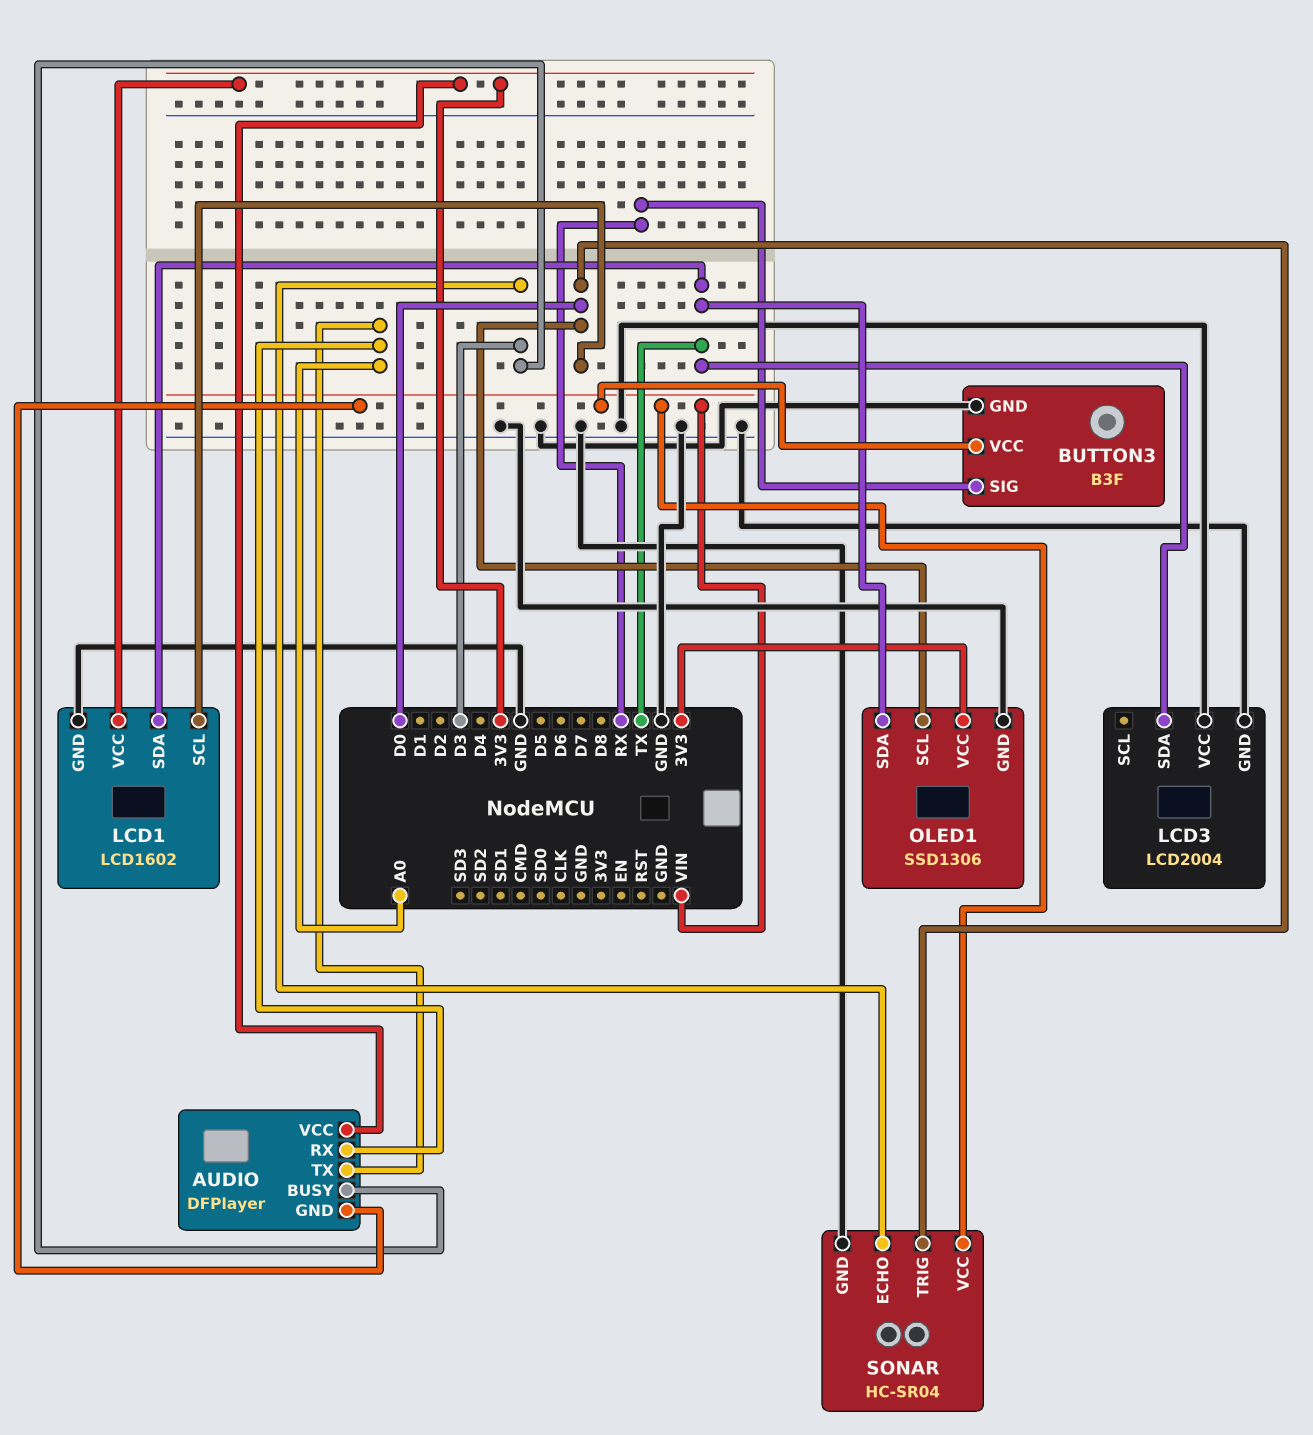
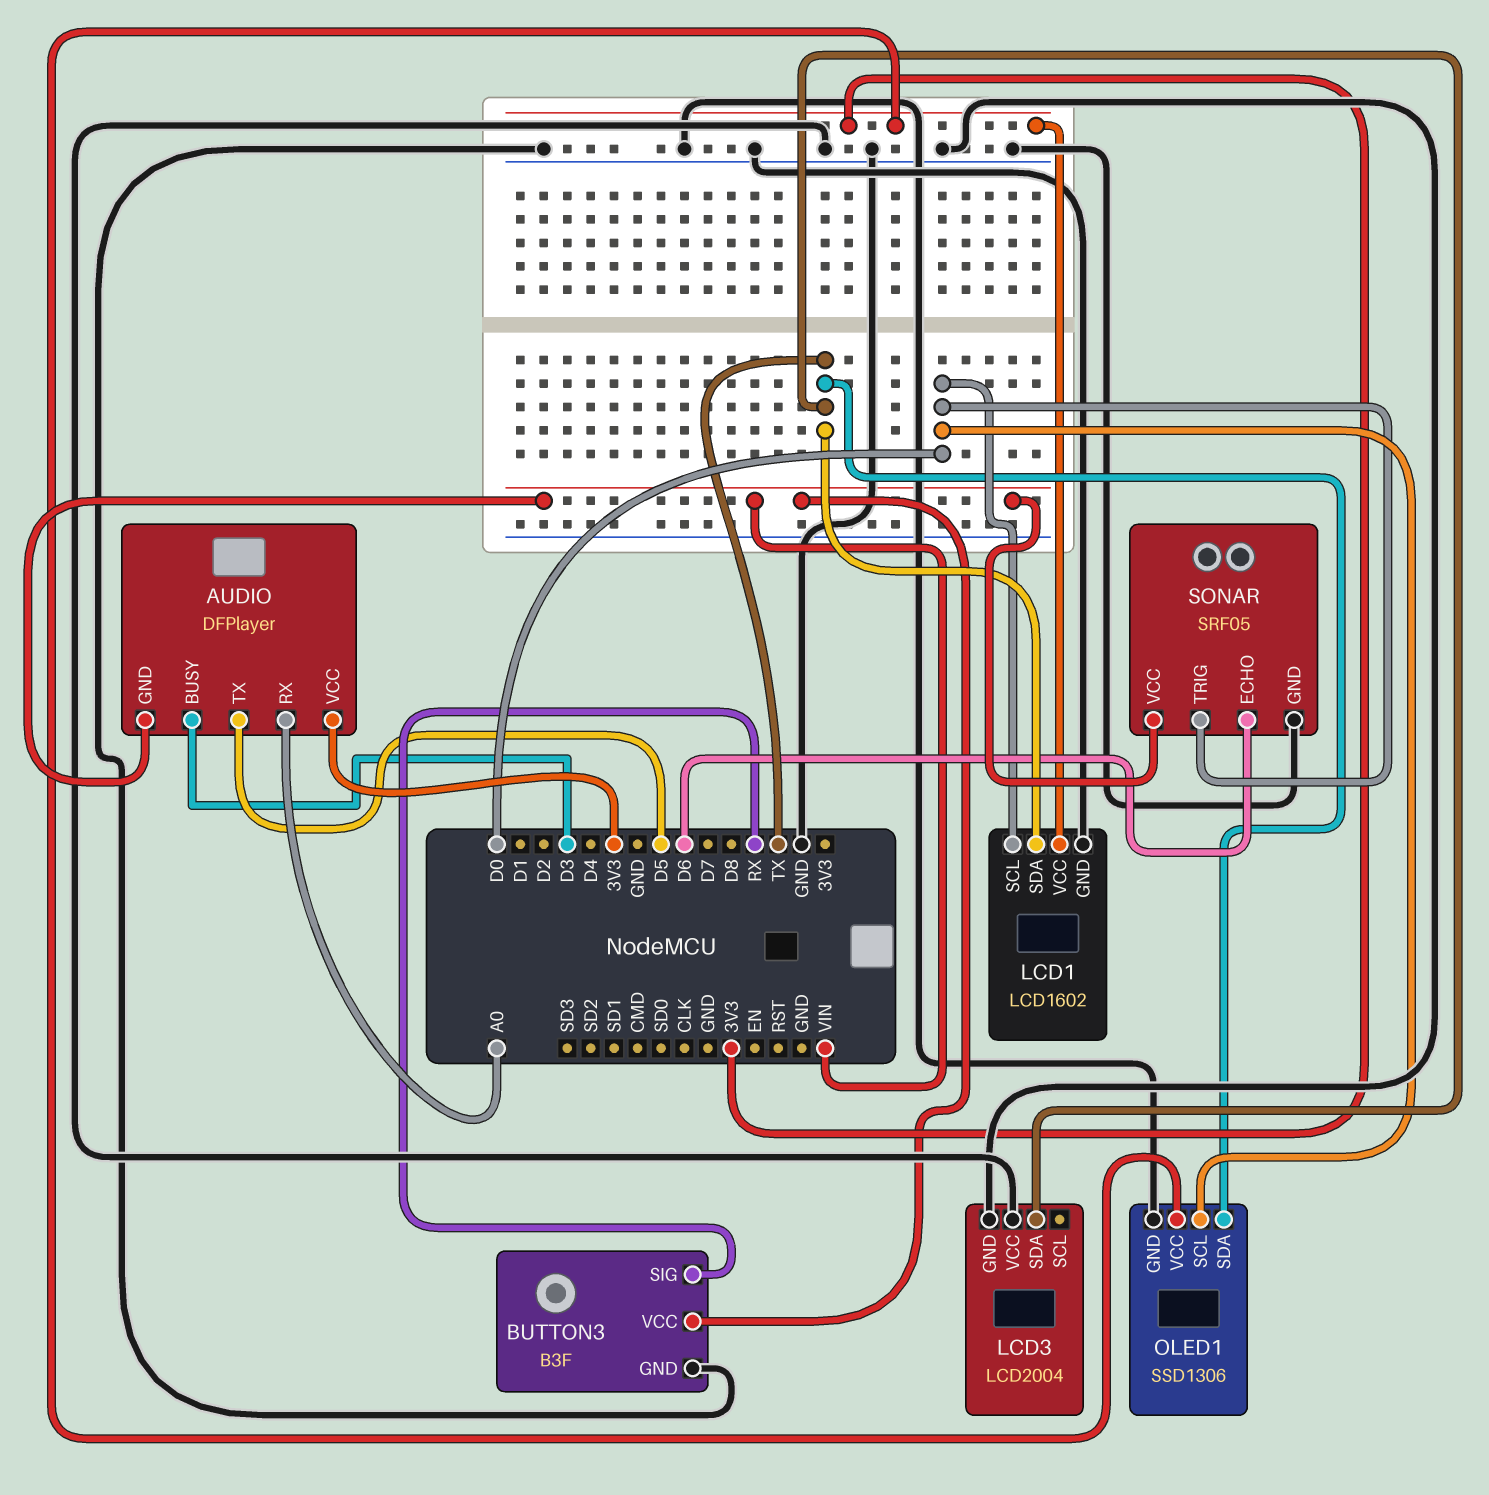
AUDIO pin TX: A0 -> D5
SONAR: HC-SR04 -> SRF05
SONAR pin ECHO: D3 -> D6

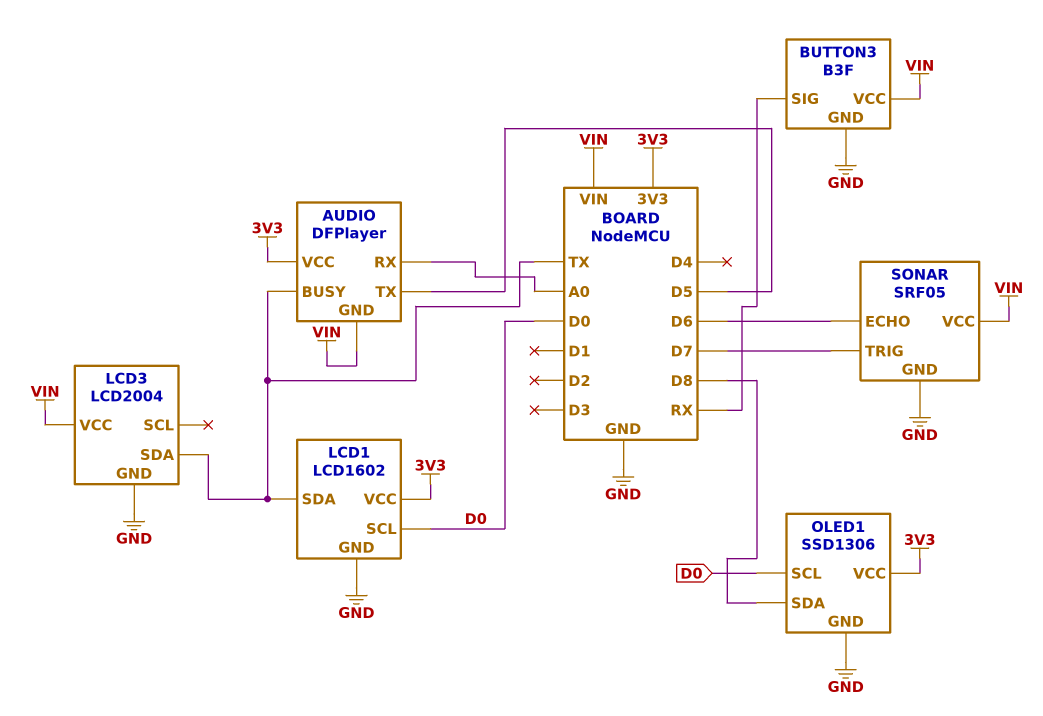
AUDIO pin BUSY: D3 -> TX
LCD3 pin VCC: GND -> VIN
OLED1 pin SDA: TX -> D8
SONAR pin TRIG: D0 -> D7

